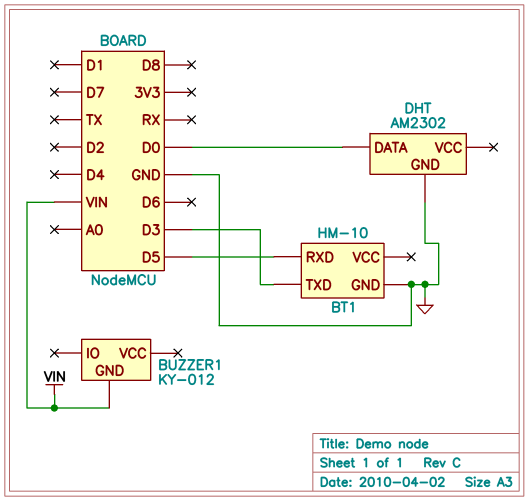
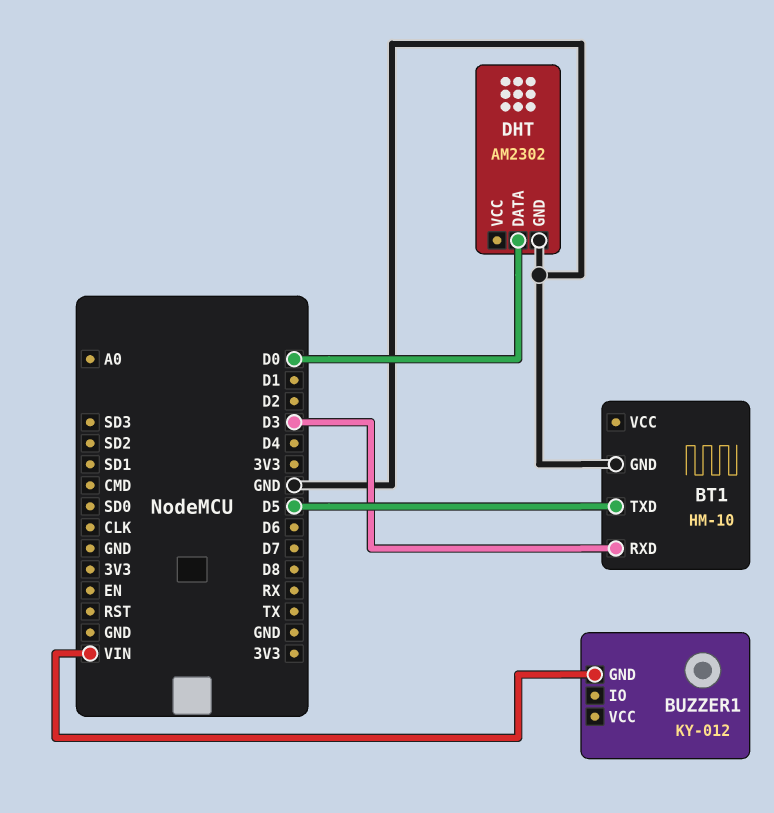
BT1 pin RXD: D5 -> D3
BT1 pin TXD: D3 -> D5

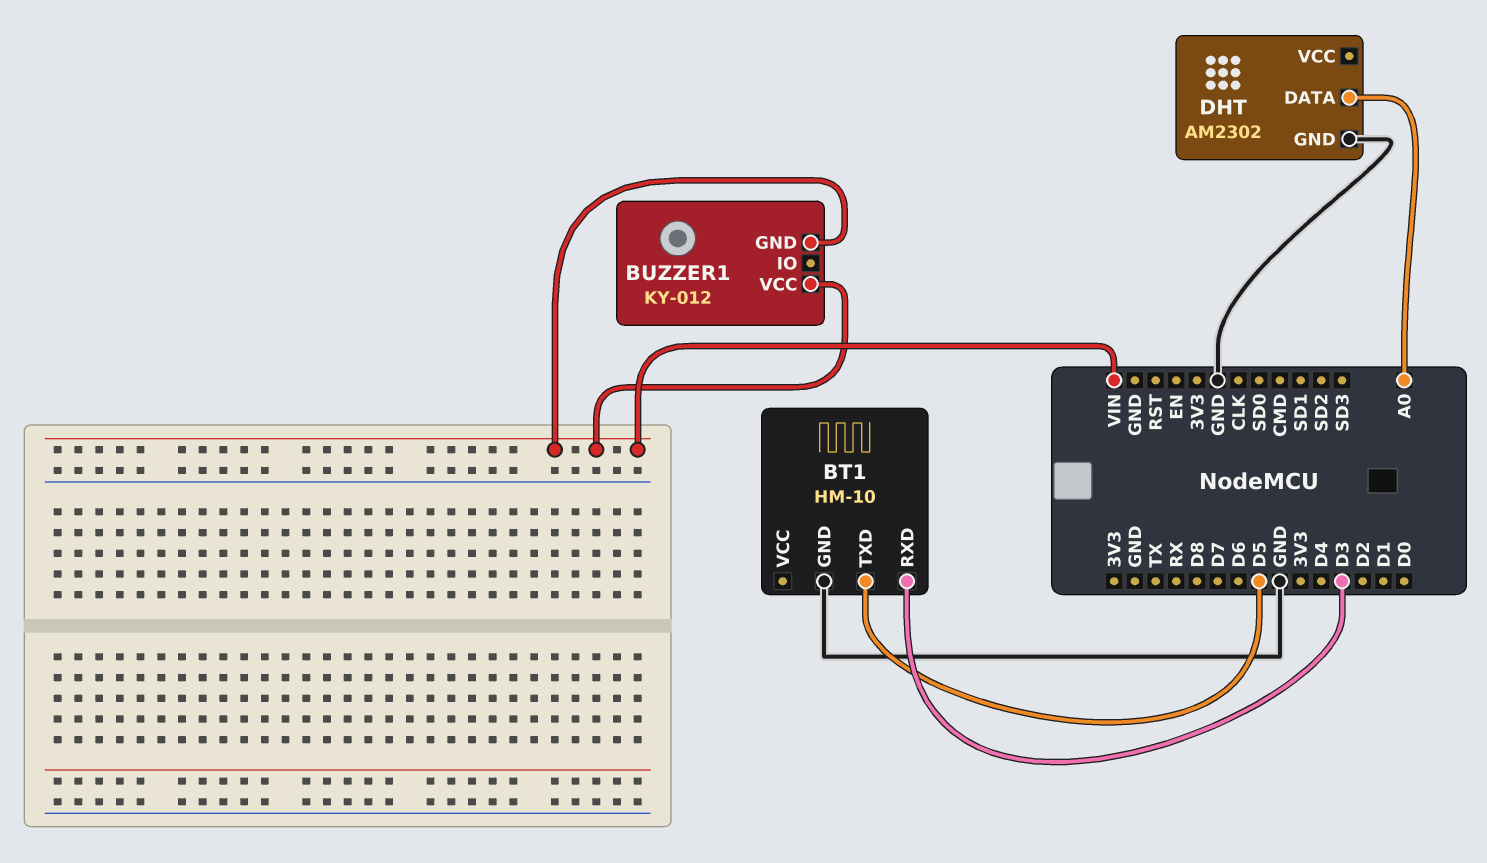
BUZZER1 pin VCC: none -> VIN
DHT pin DATA: D0 -> A0

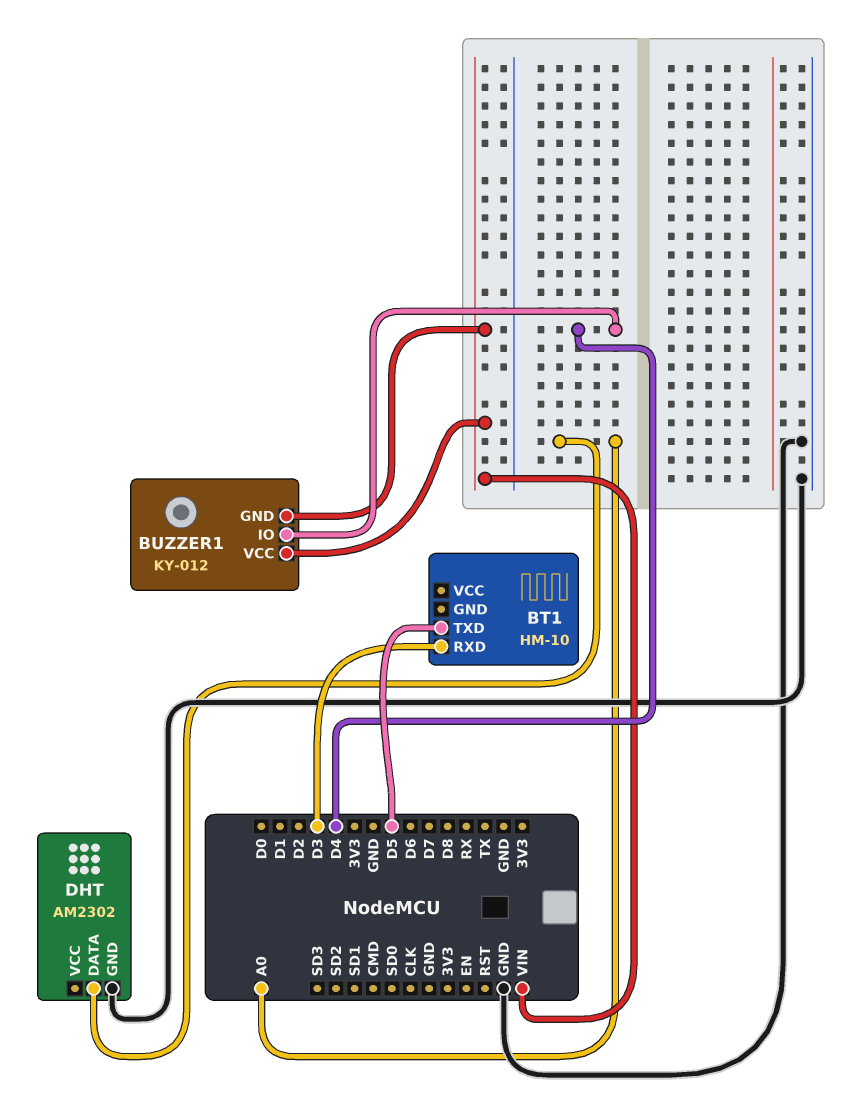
BT1 pin GND: GND -> none
BUZZER1 pin IO: none -> D4

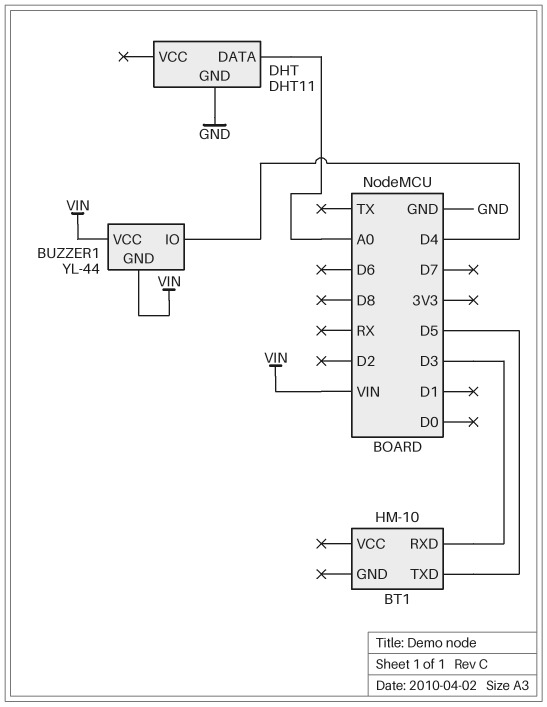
BUZZER1: KY-012 -> YL-44
DHT: AM2302 -> DHT11

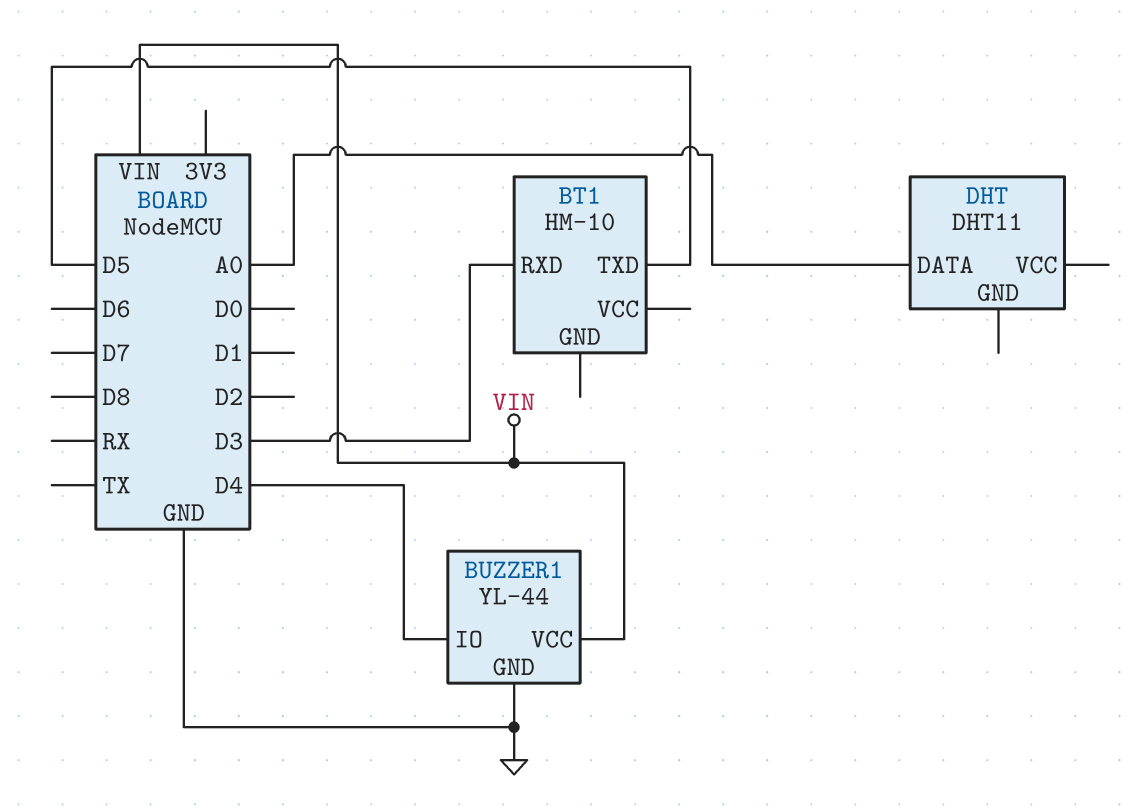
BUZZER1 pin GND: VIN -> GND
DHT pin GND: GND -> none

